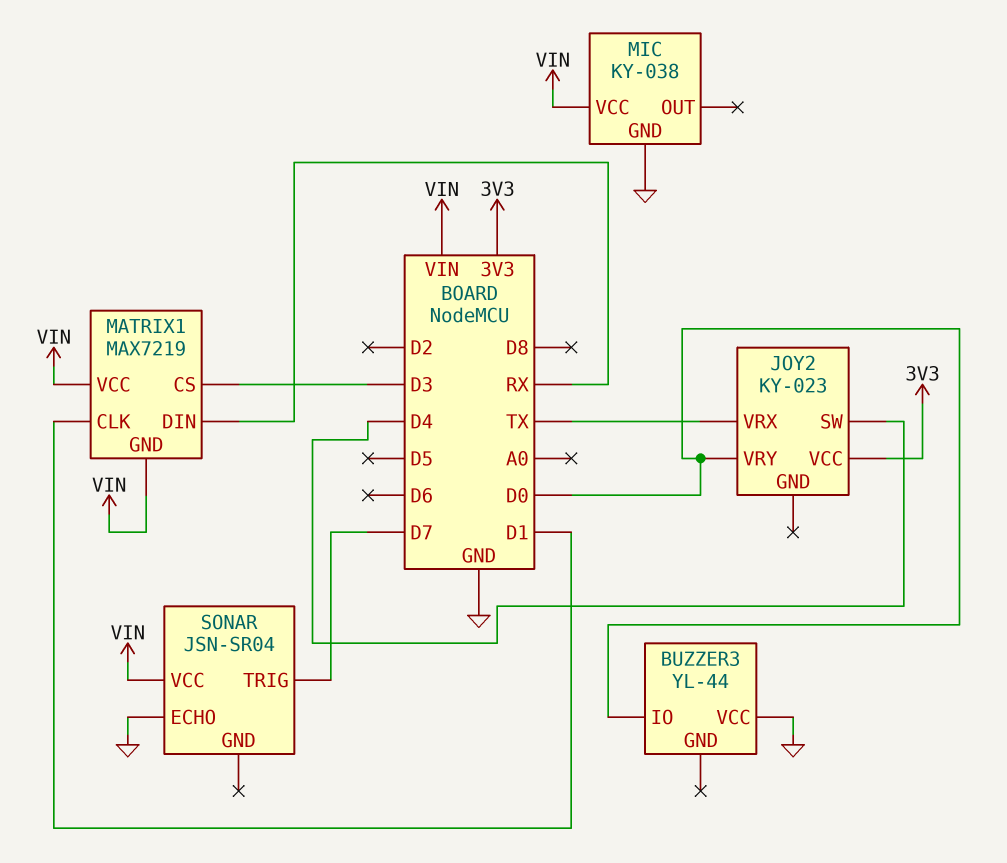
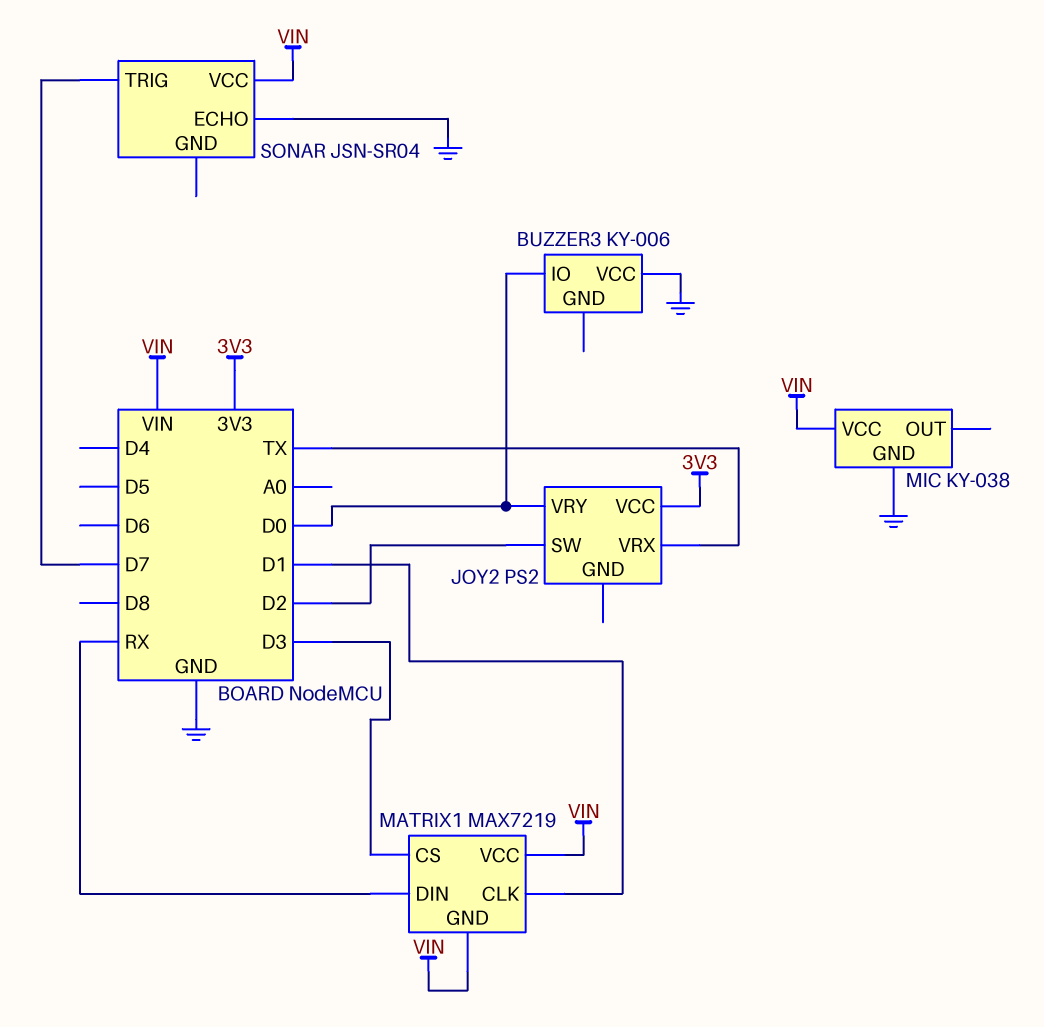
BUZZER3: YL-44 -> KY-006
JOY2: KY-023 -> PS2
JOY2 pin SW: D4 -> D2

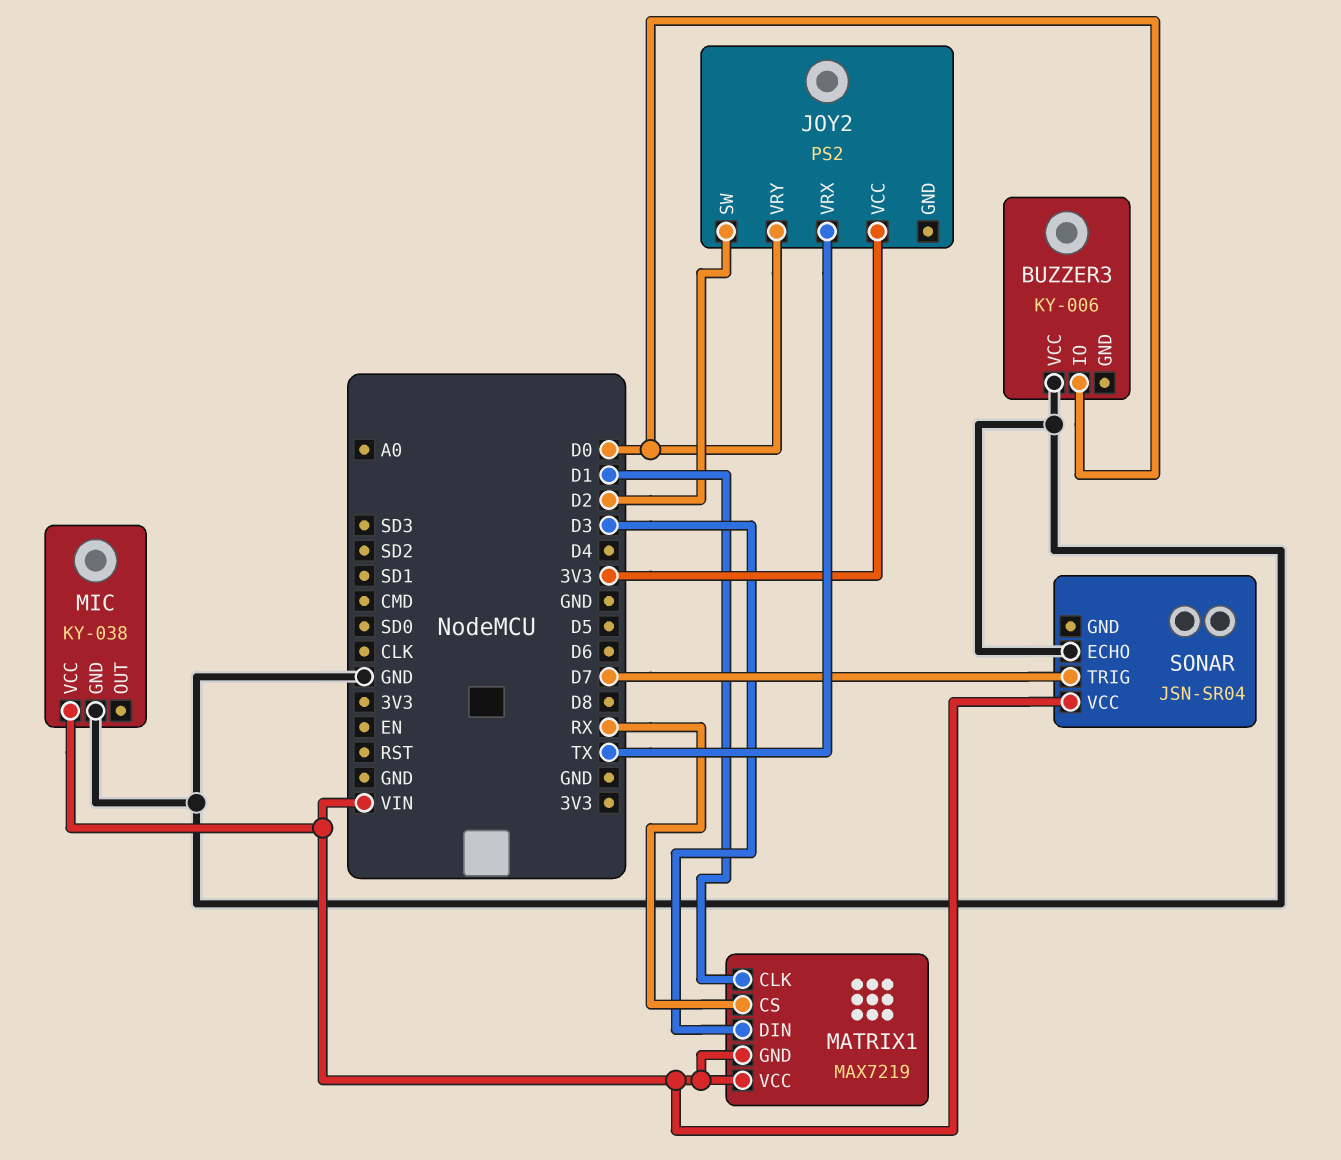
MATRIX1 pin CS: D3 -> RX
MATRIX1 pin DIN: RX -> D3

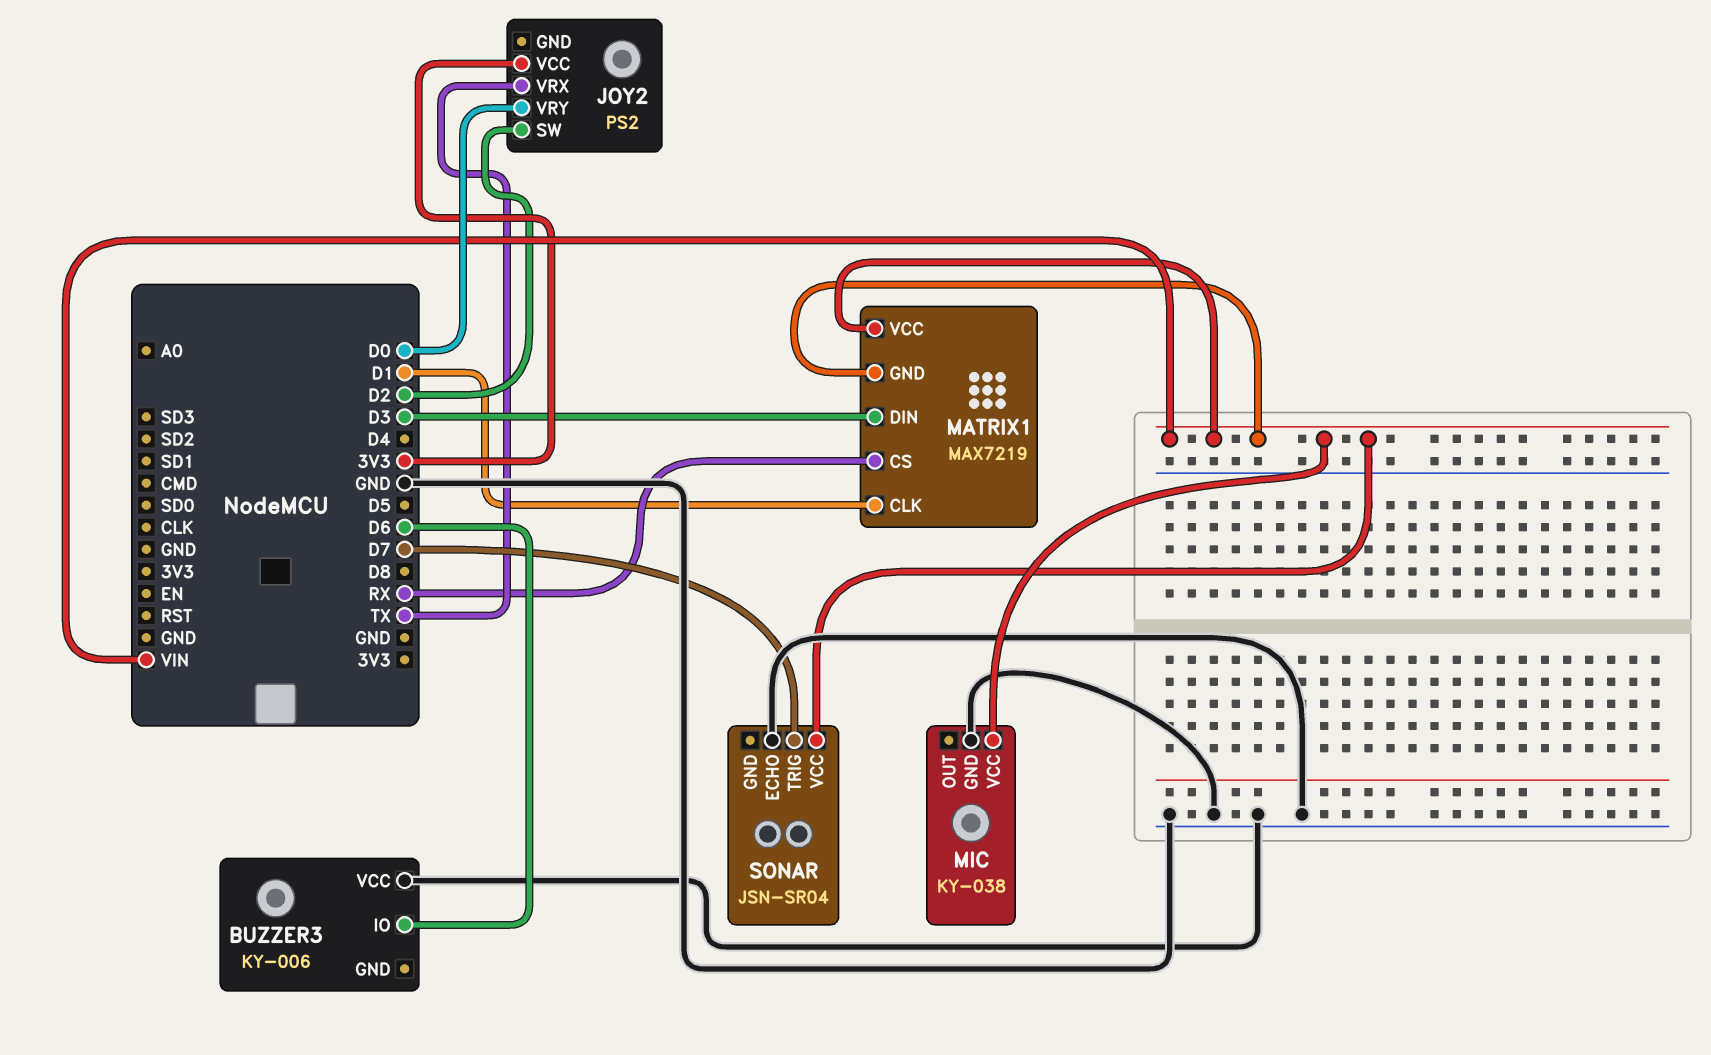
BUZZER3 pin IO: D0 -> D6

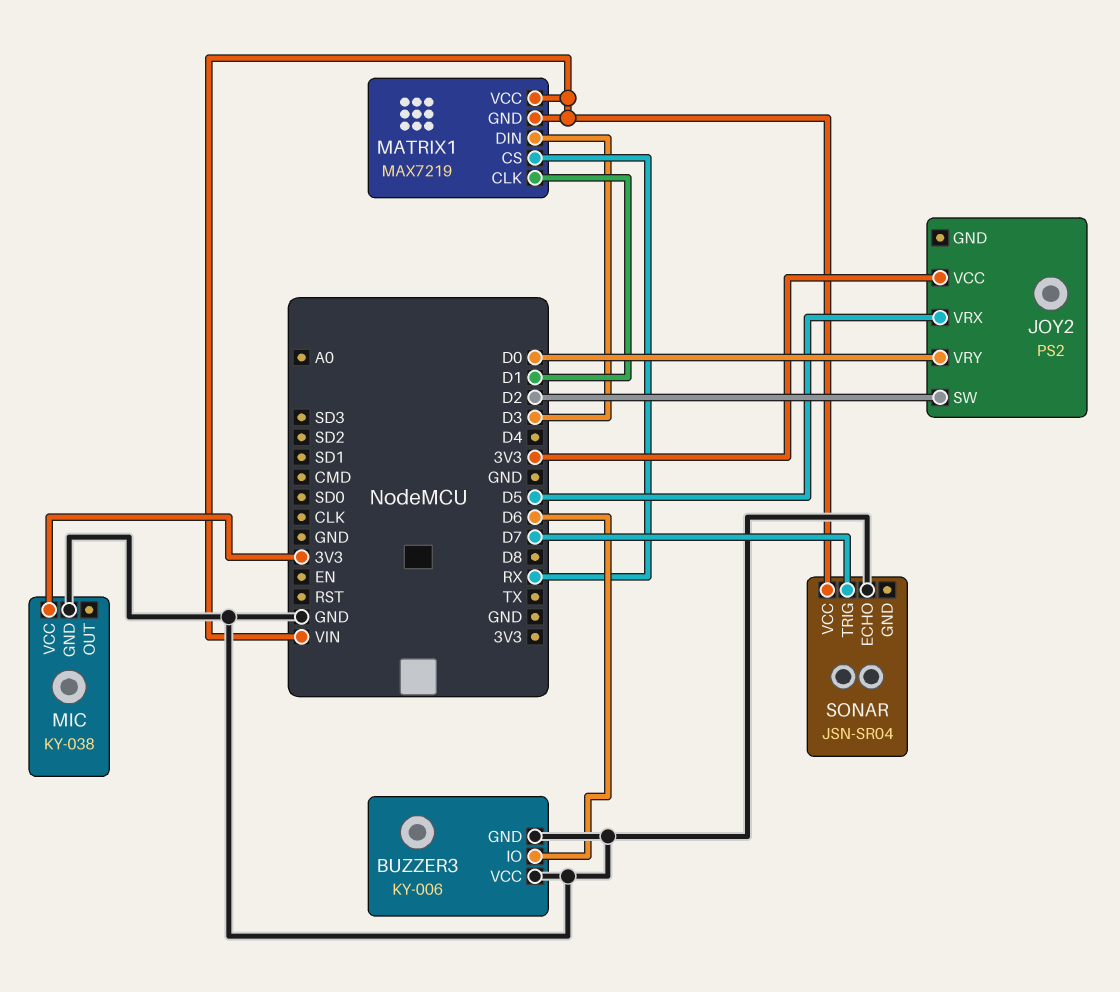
BUZZER3 pin GND: none -> GND
JOY2 pin VRX: TX -> D5
MIC pin VCC: VIN -> 3V3

